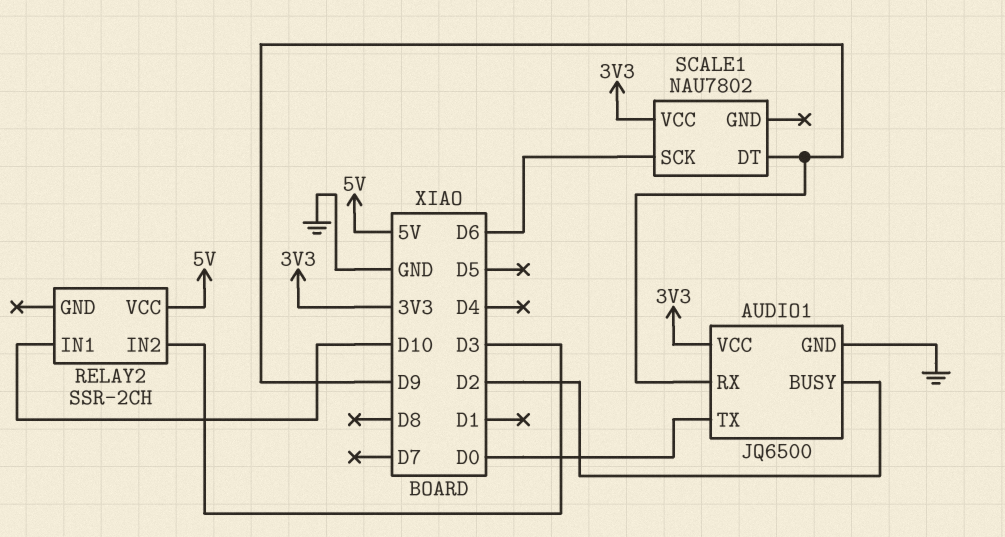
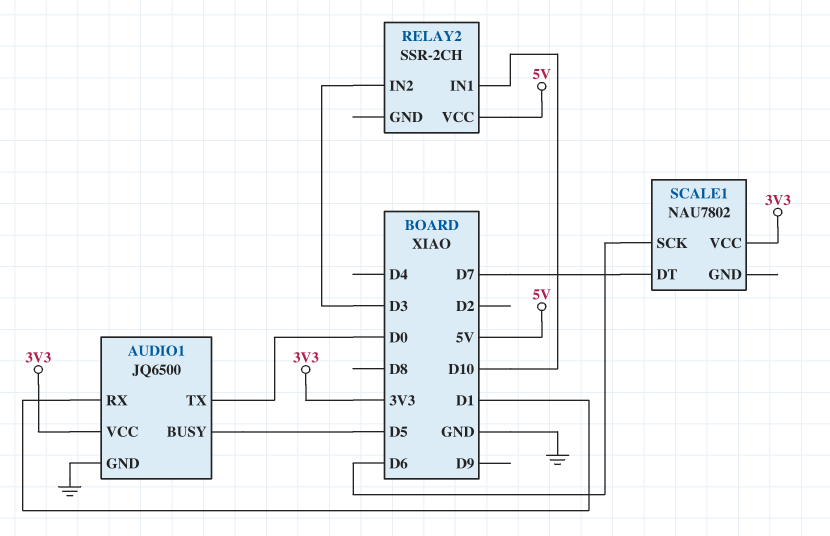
AUDIO1 pin BUSY: D2 -> D5
AUDIO1 pin RX: D9 -> D1
SCALE1 pin DT: D9 -> D7

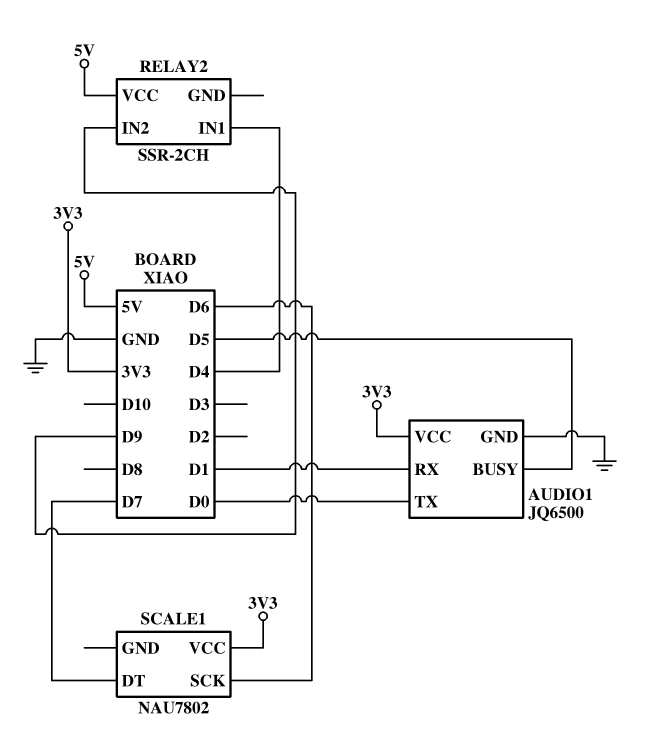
RELAY2 pin IN1: D10 -> D4
RELAY2 pin IN2: D3 -> D9

